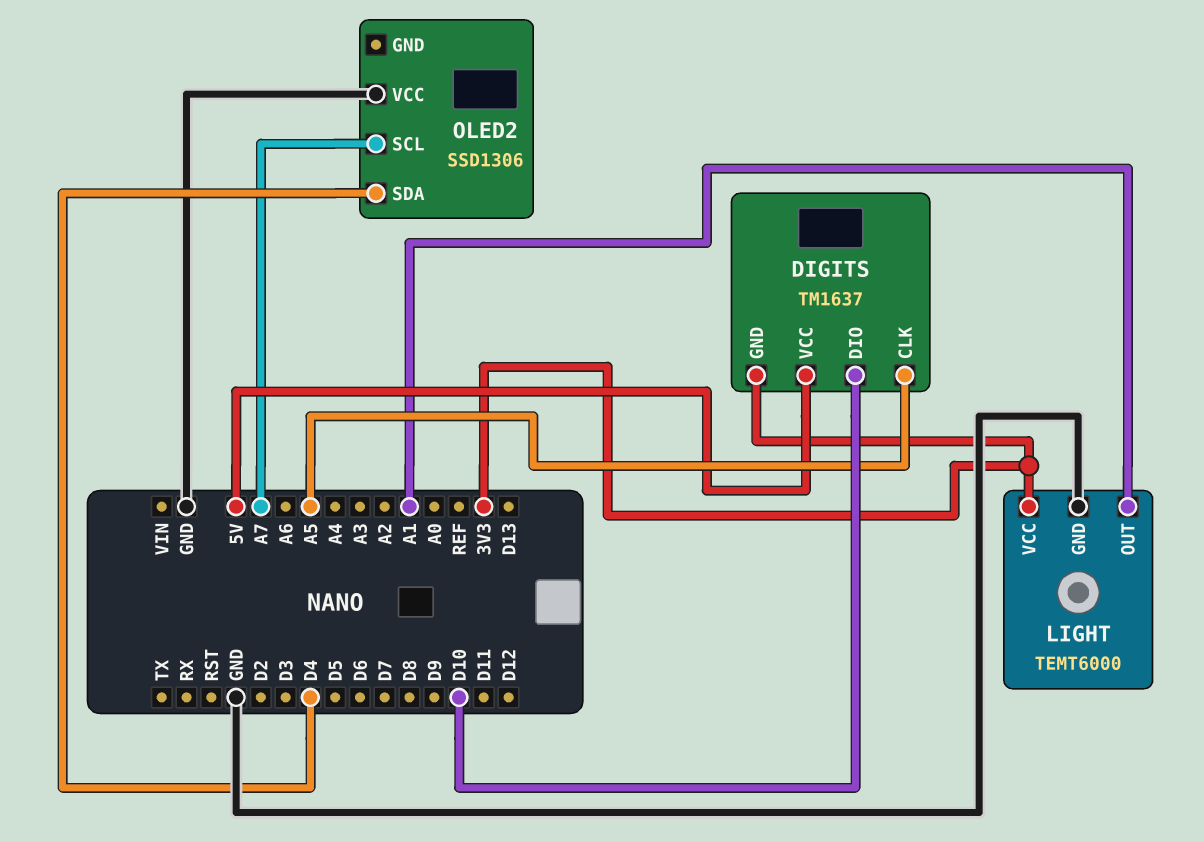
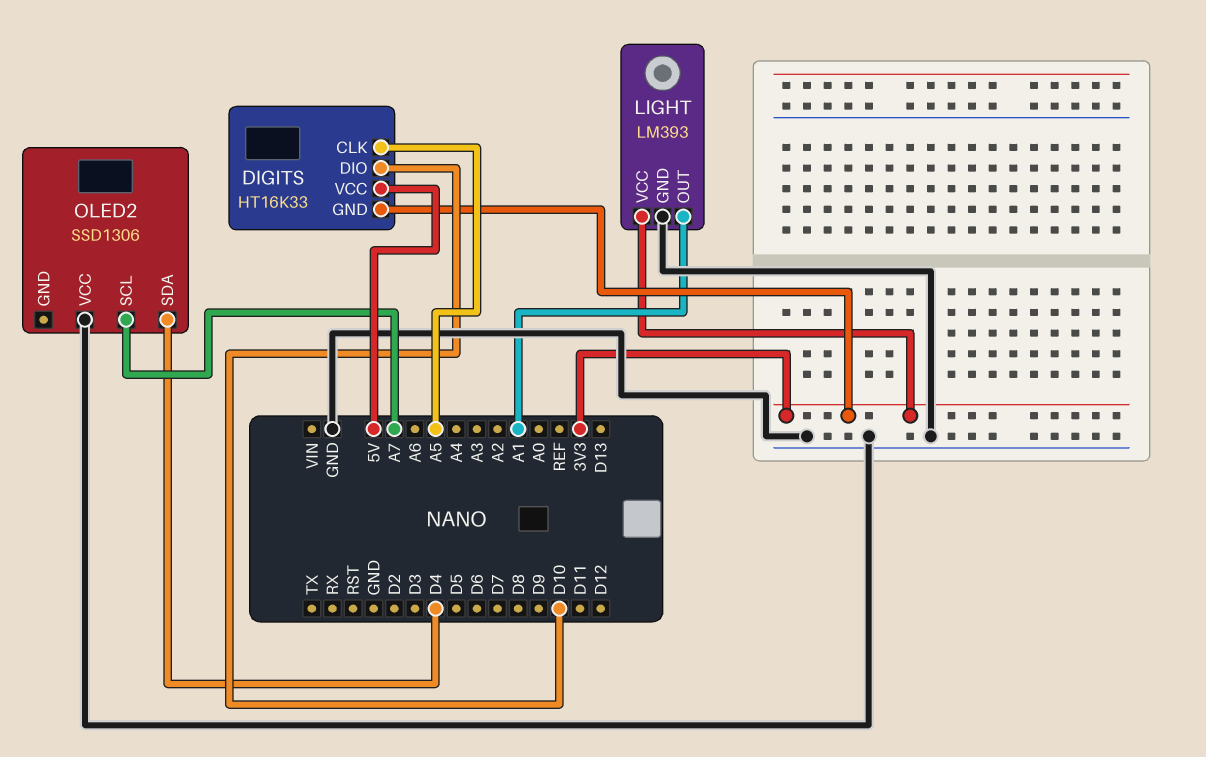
DIGITS: TM1637 -> HT16K33
LIGHT: TEMT6000 -> LM393

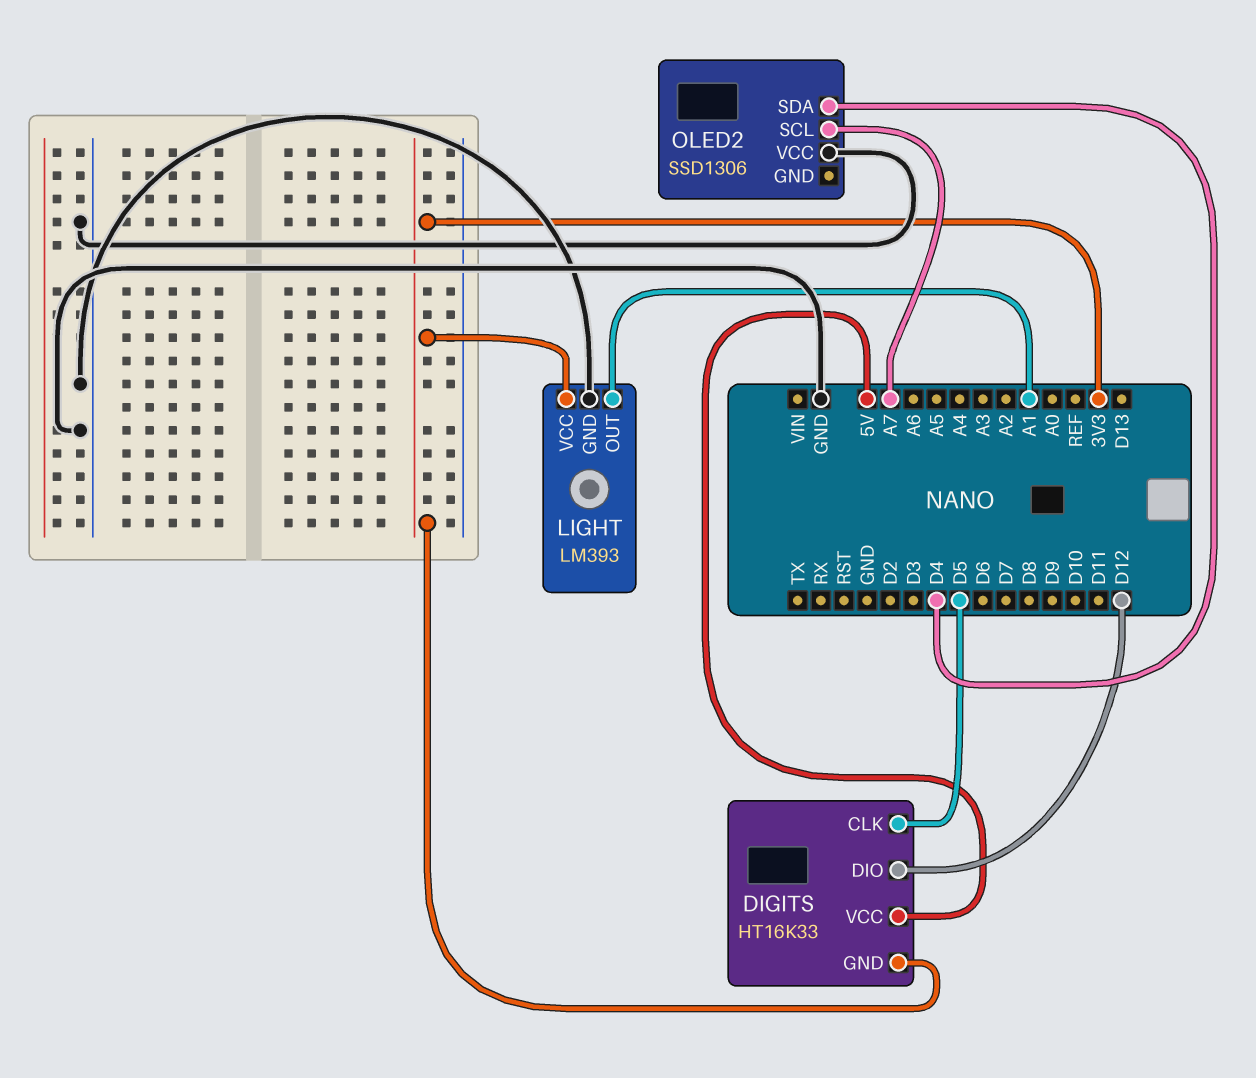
DIGITS pin CLK: A5 -> D5
DIGITS pin DIO: D10 -> D12

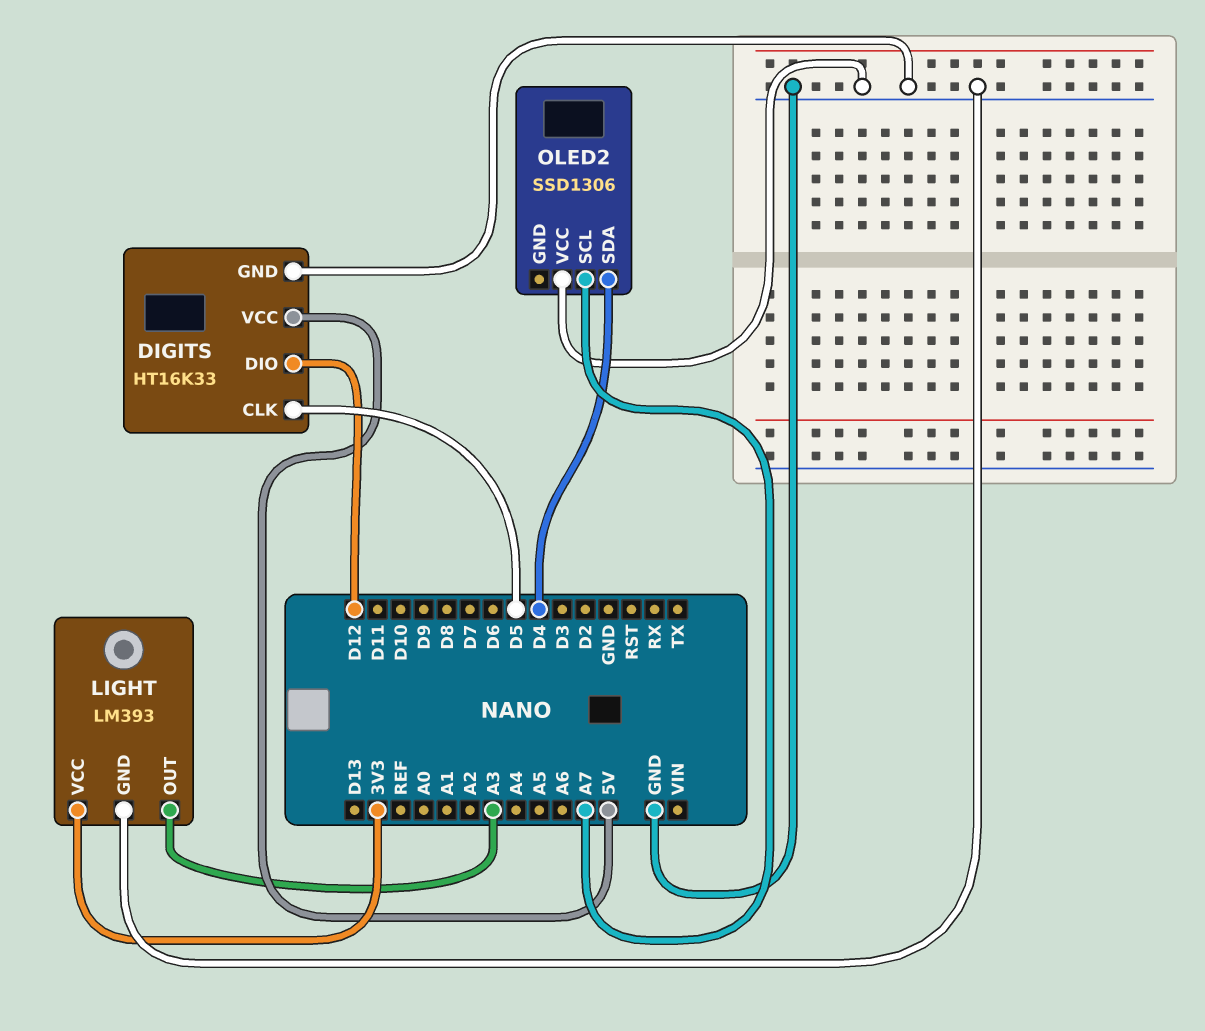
DIGITS pin GND: 3V3 -> GND
LIGHT pin OUT: A1 -> A3

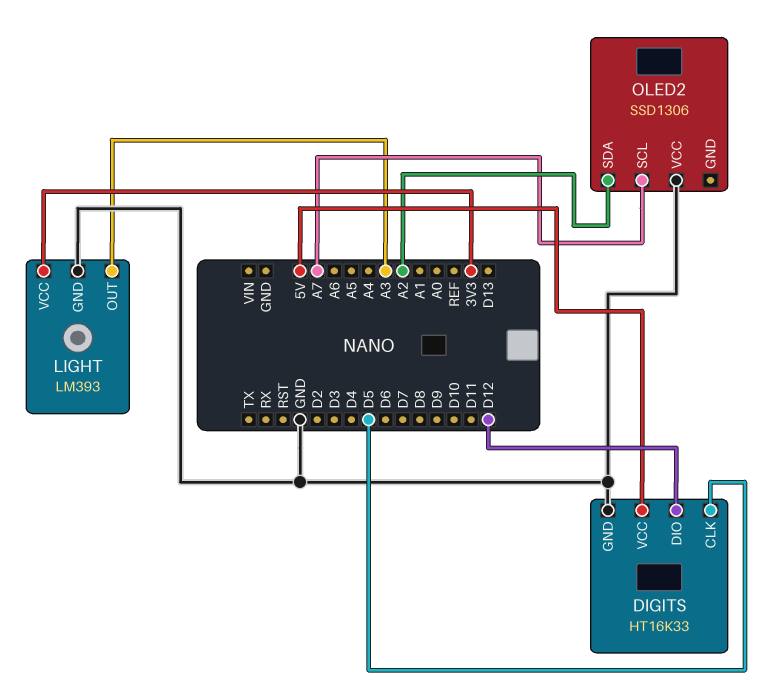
OLED2 pin SDA: D4 -> A2

